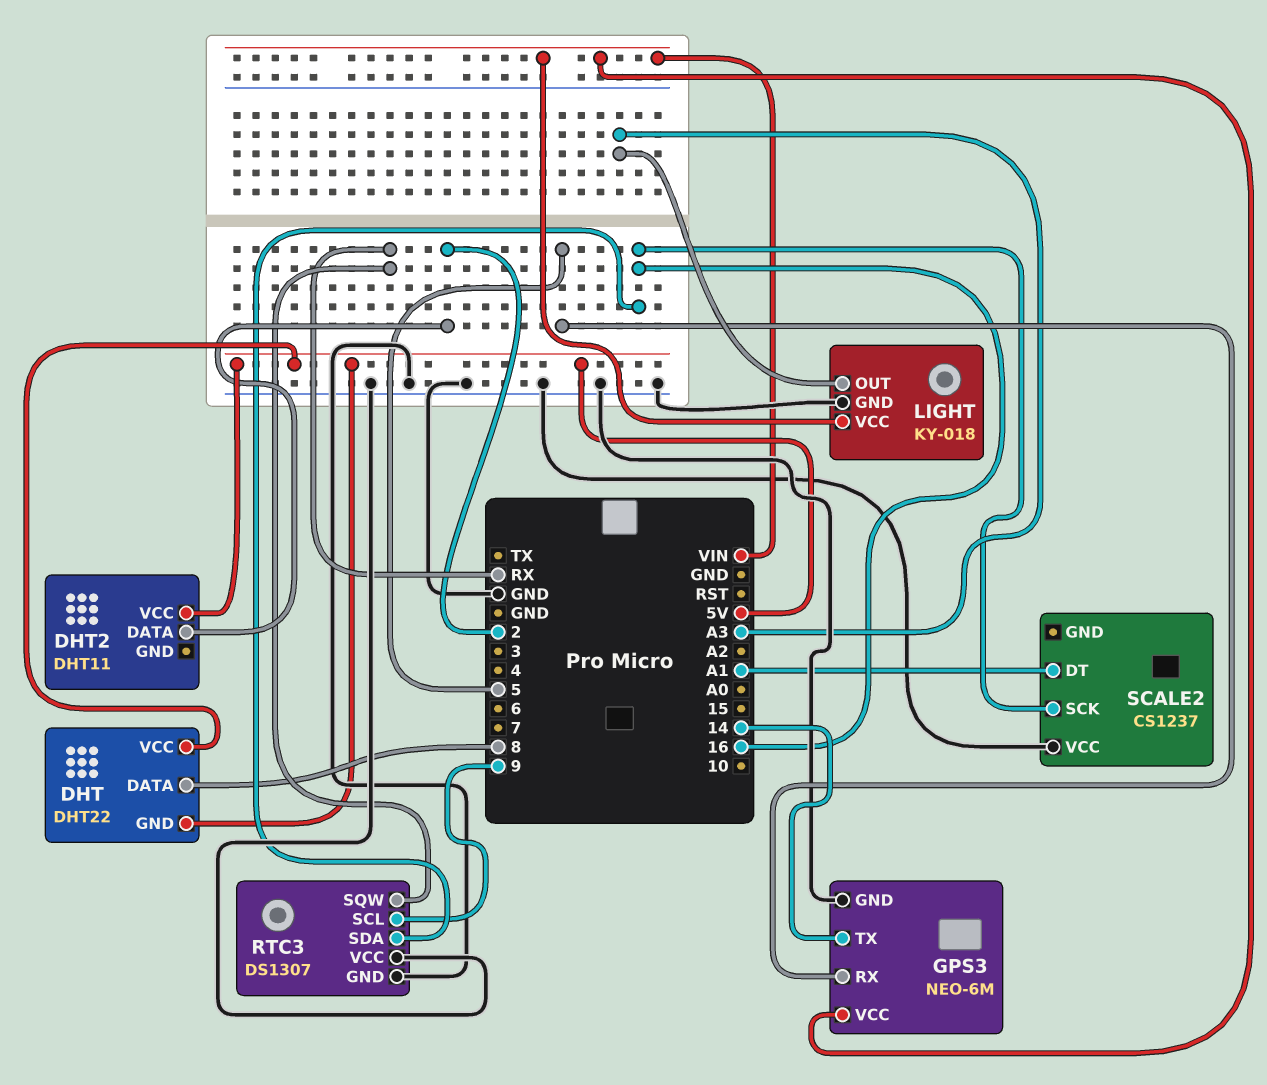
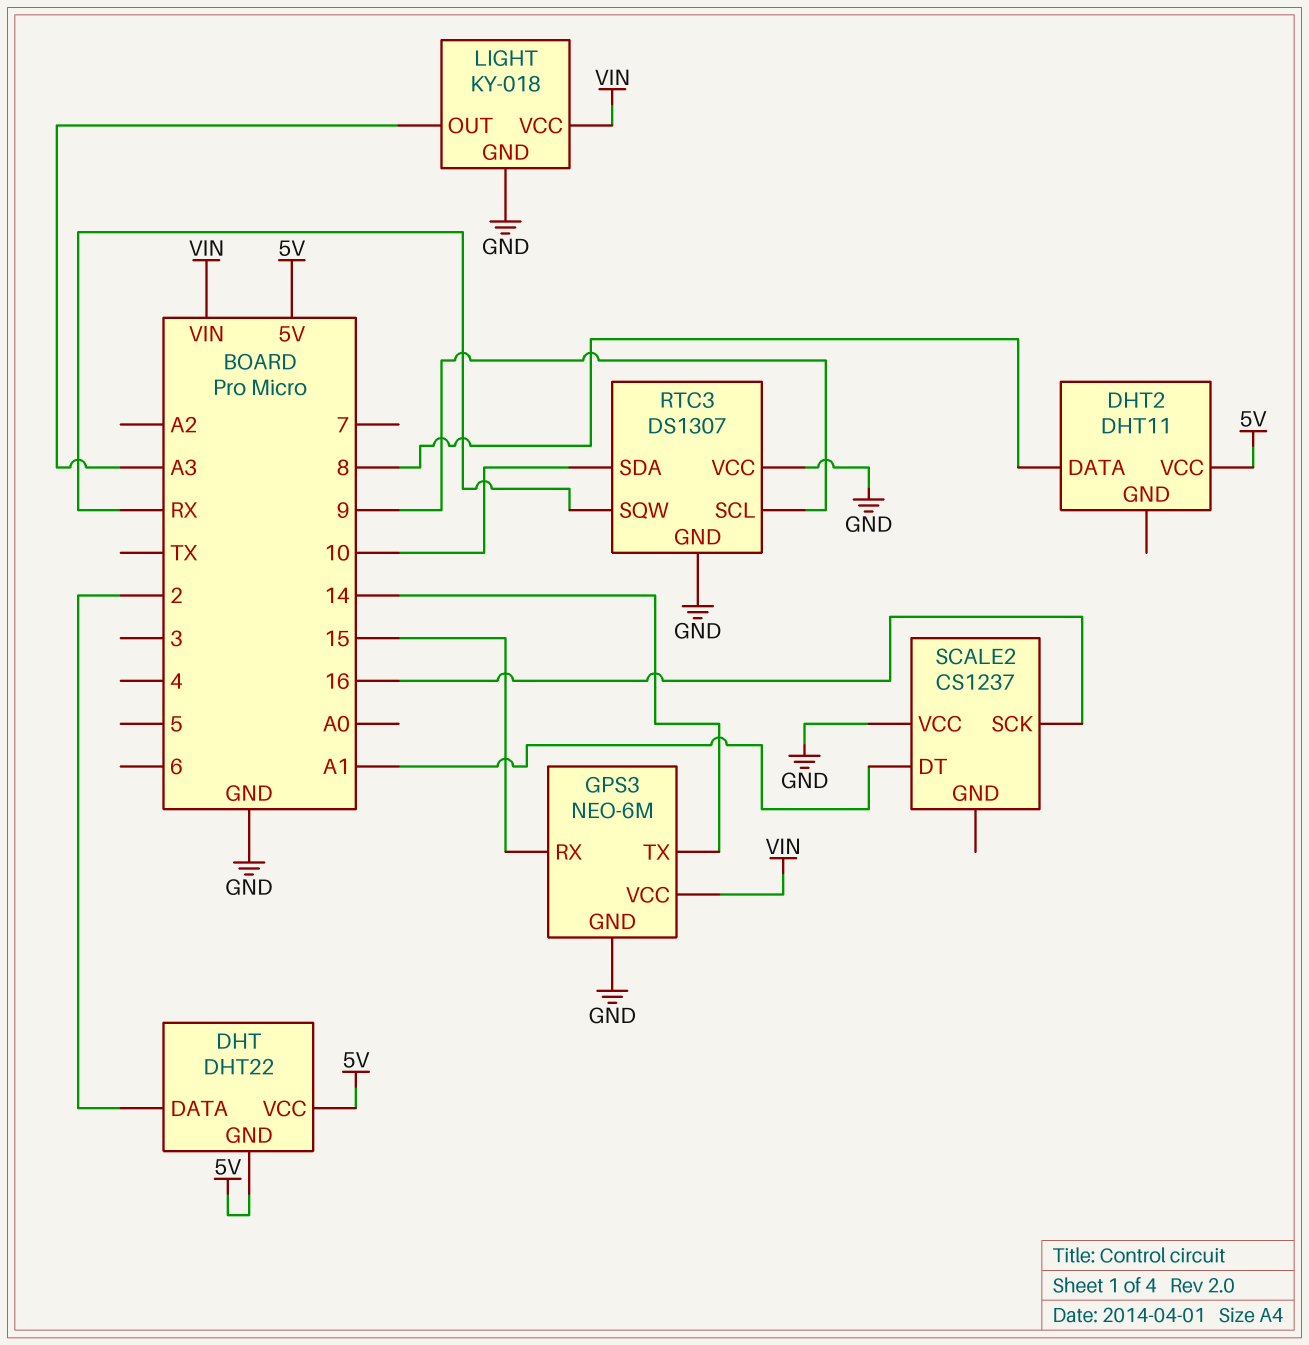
DHT pin DATA: 8 -> 2
DHT2 pin DATA: 2 -> 8
GPS3 pin RX: 5 -> 15
RTC3 pin SDA: 16 -> 10

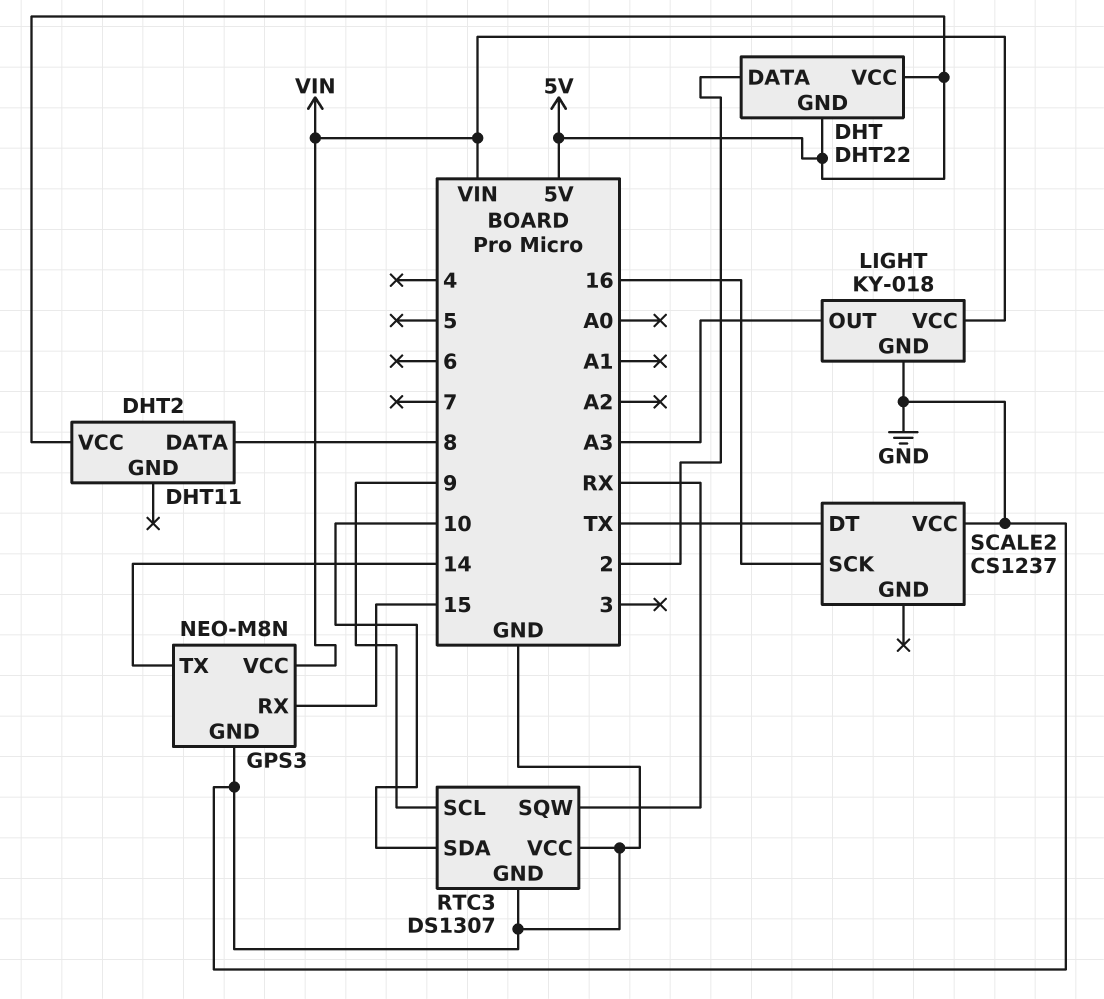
GPS3: NEO-6M -> NEO-M8N
SCALE2 pin DT: A1 -> TX

